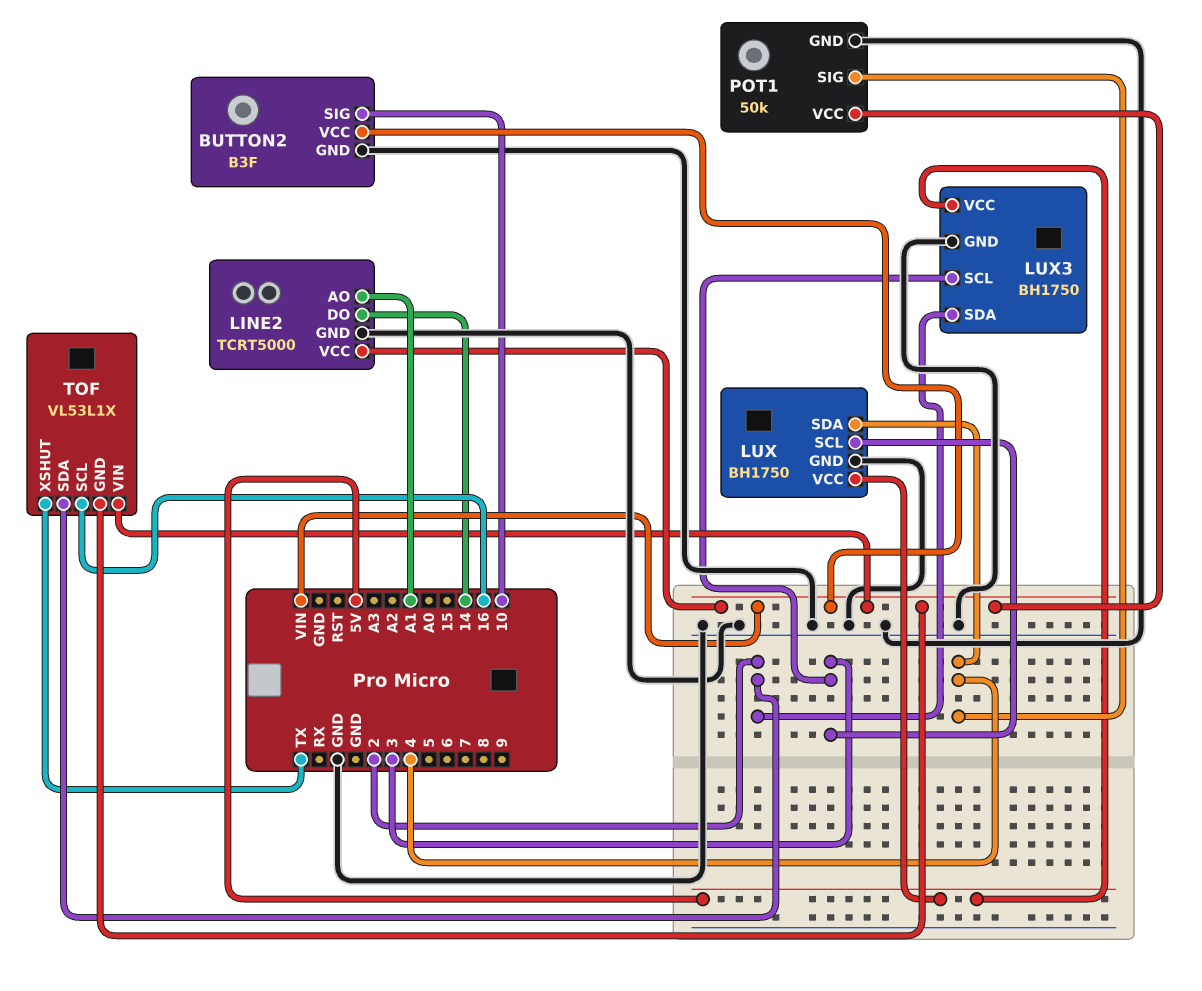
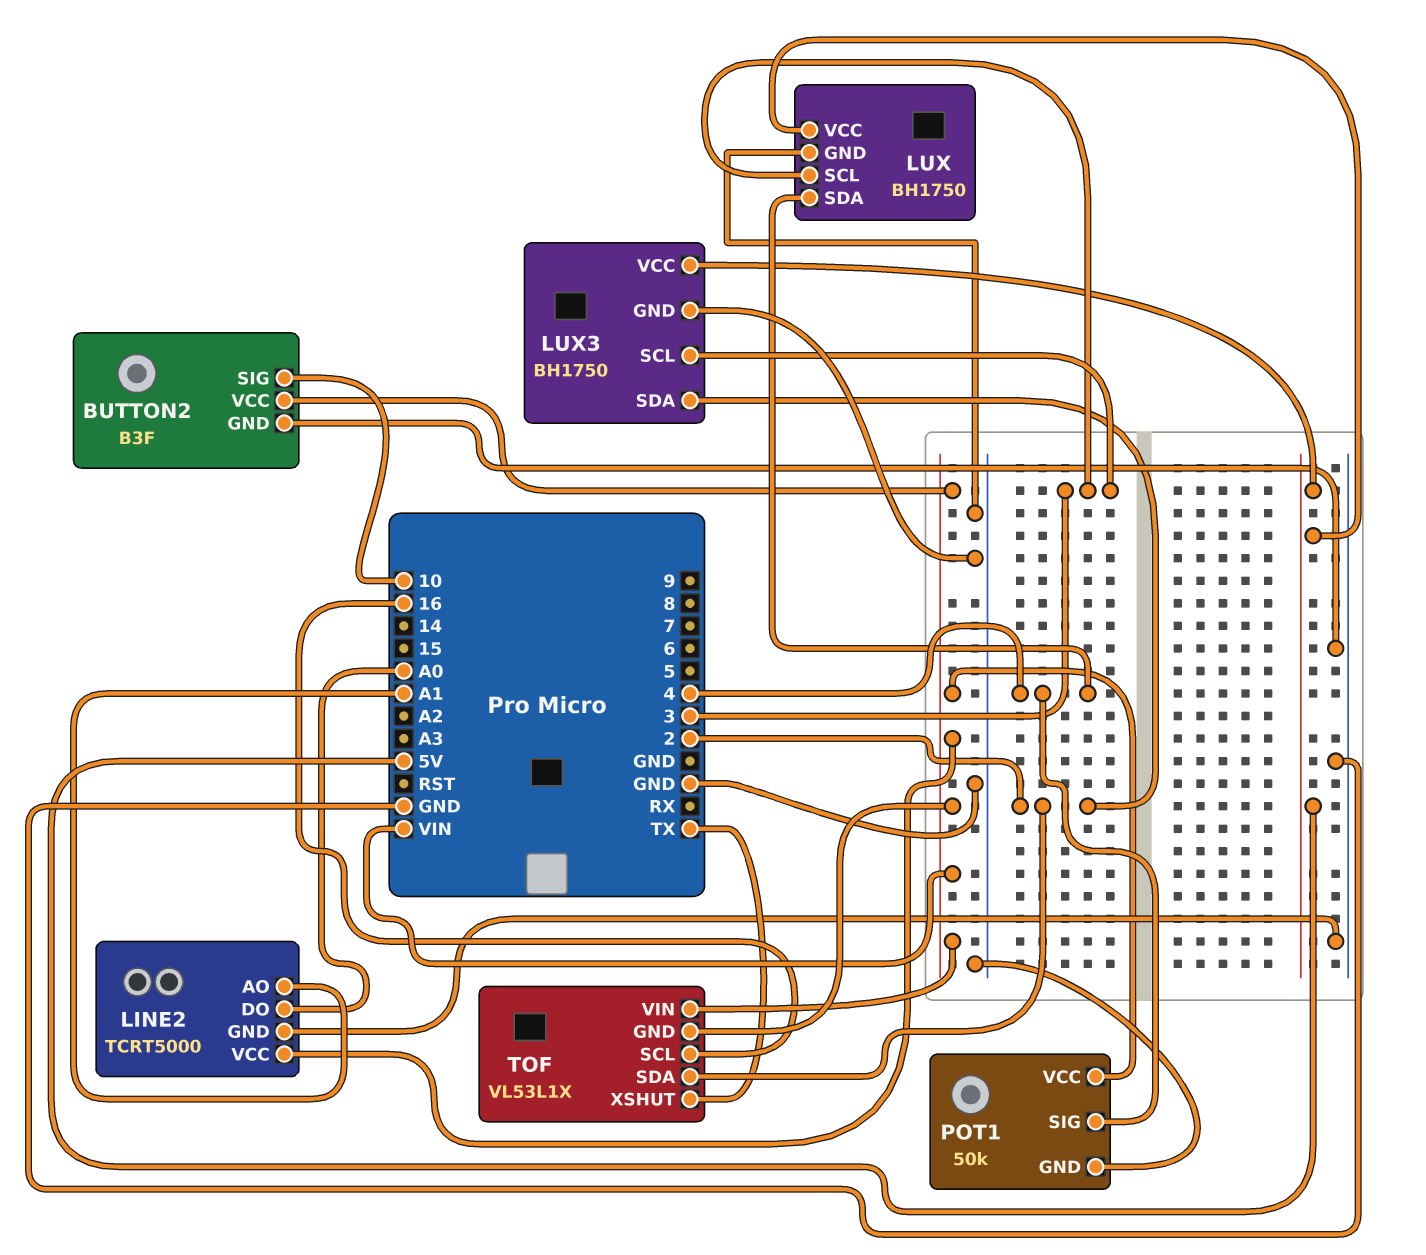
LINE2 pin DO: 14 -> A0

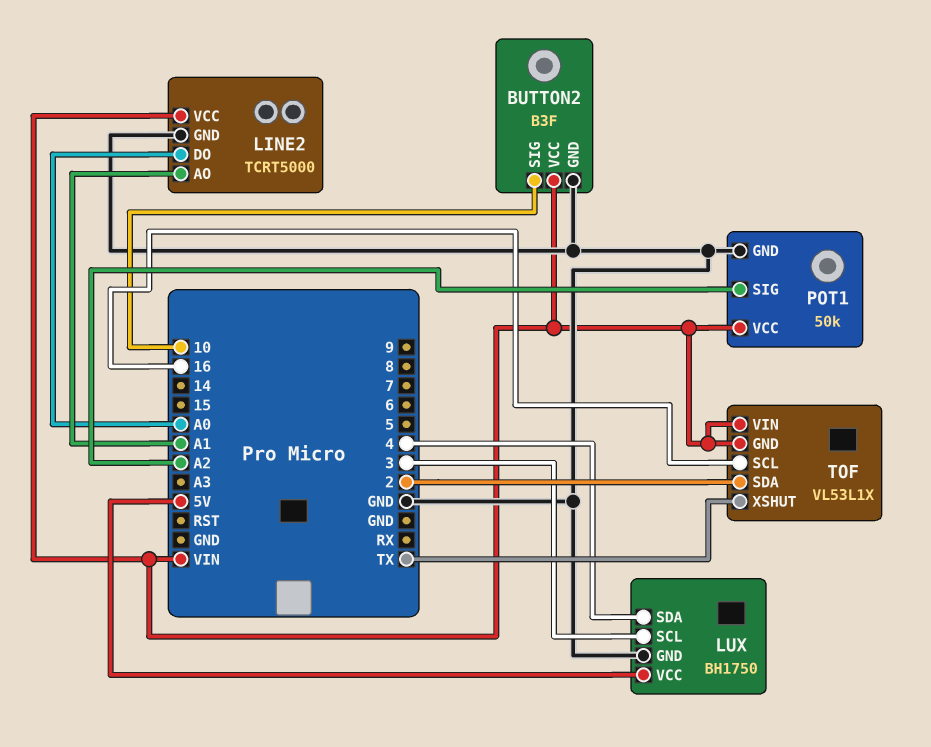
LUX3: BH1750 -> none
LUX3 pin GND: GND -> none
LUX3 pin SCL: 3 -> none
LUX3 pin SDA: 2 -> none
LUX3 pin VCC: 5V -> none
POT1 pin SIG: 4 -> A2

